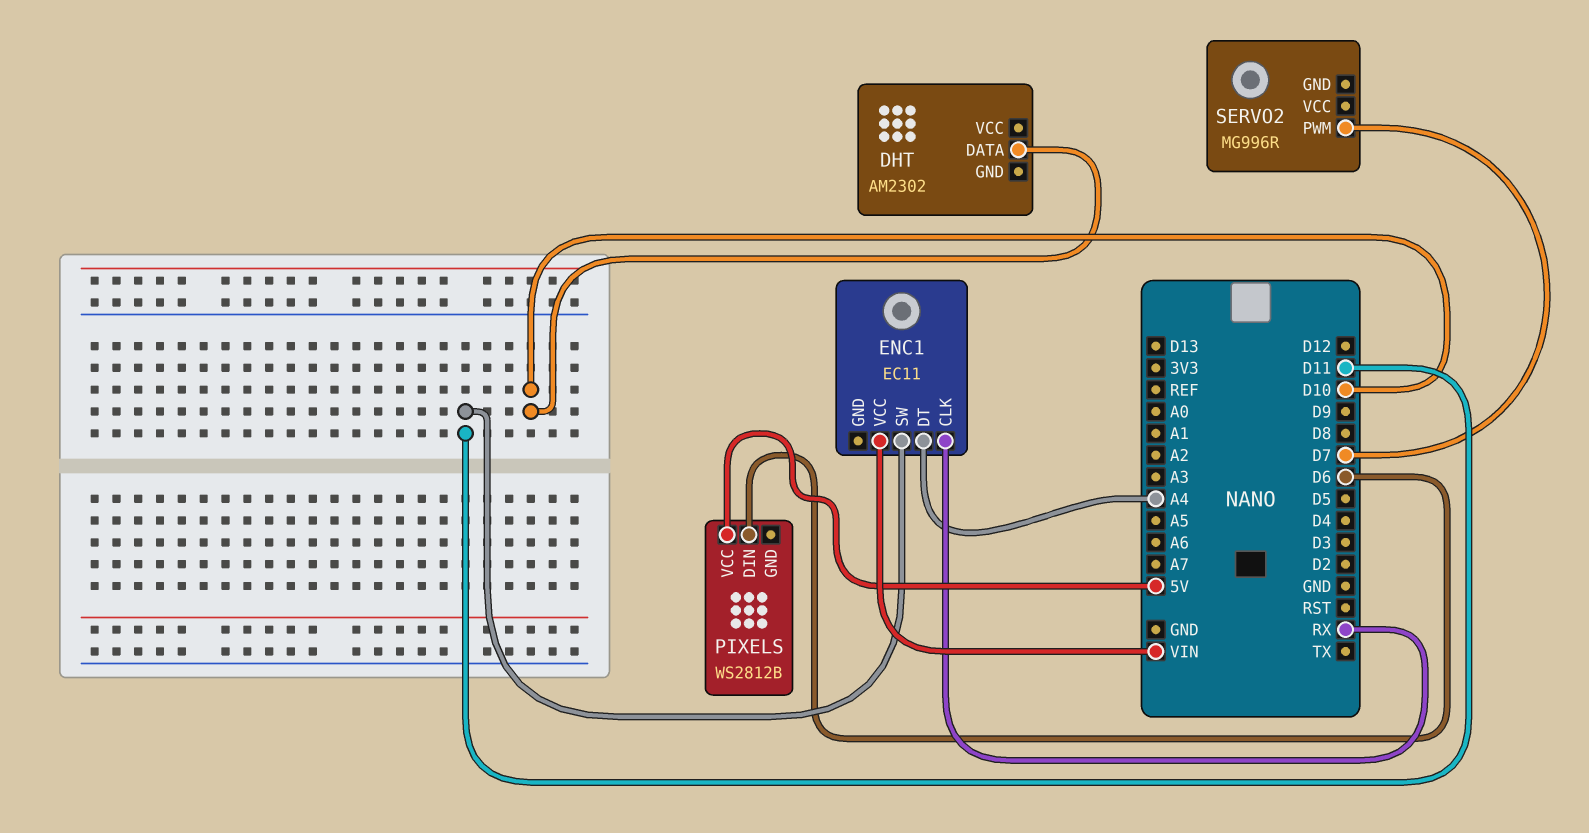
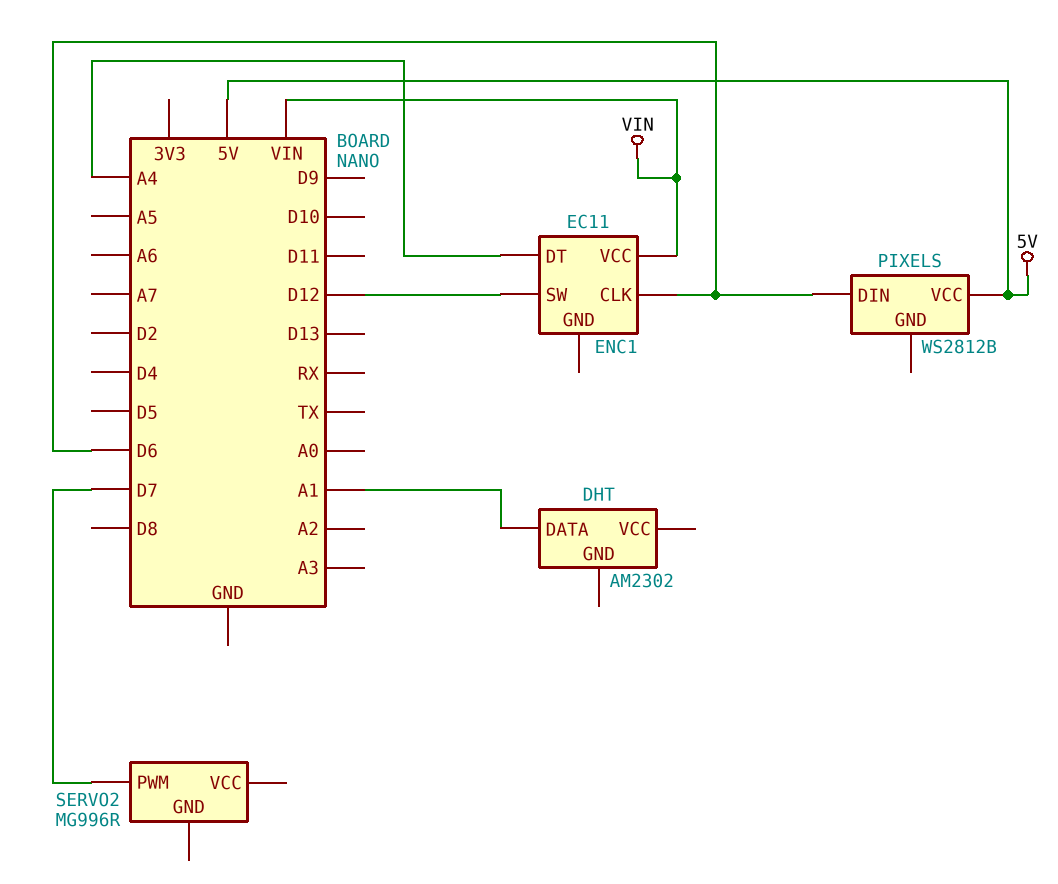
DHT pin DATA: D10 -> A1
ENC1 pin CLK: RX -> D6
ENC1 pin SW: D11 -> D12

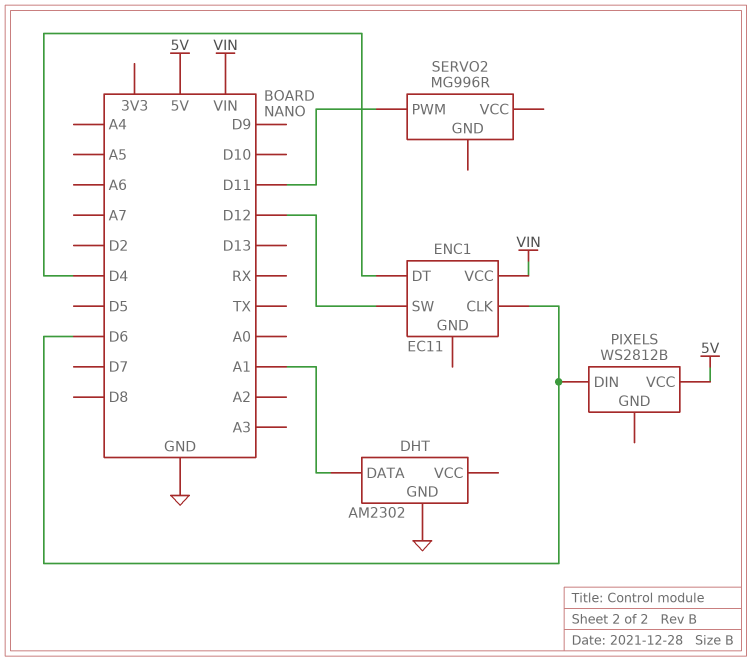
DHT pin GND: none -> GND
ENC1 pin DT: A4 -> D4
SERVO2 pin PWM: D7 -> D11

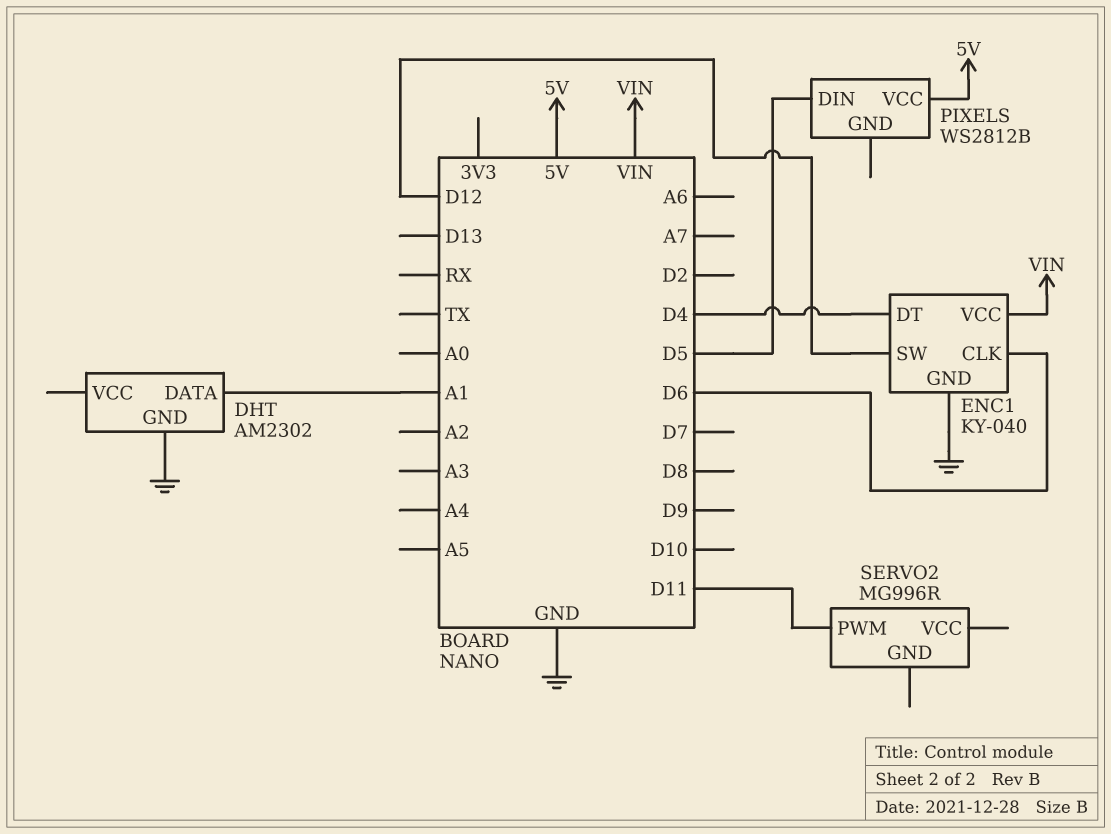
ENC1: EC11 -> KY-040
ENC1 pin GND: none -> GND
PIXELS pin DIN: D6 -> D5

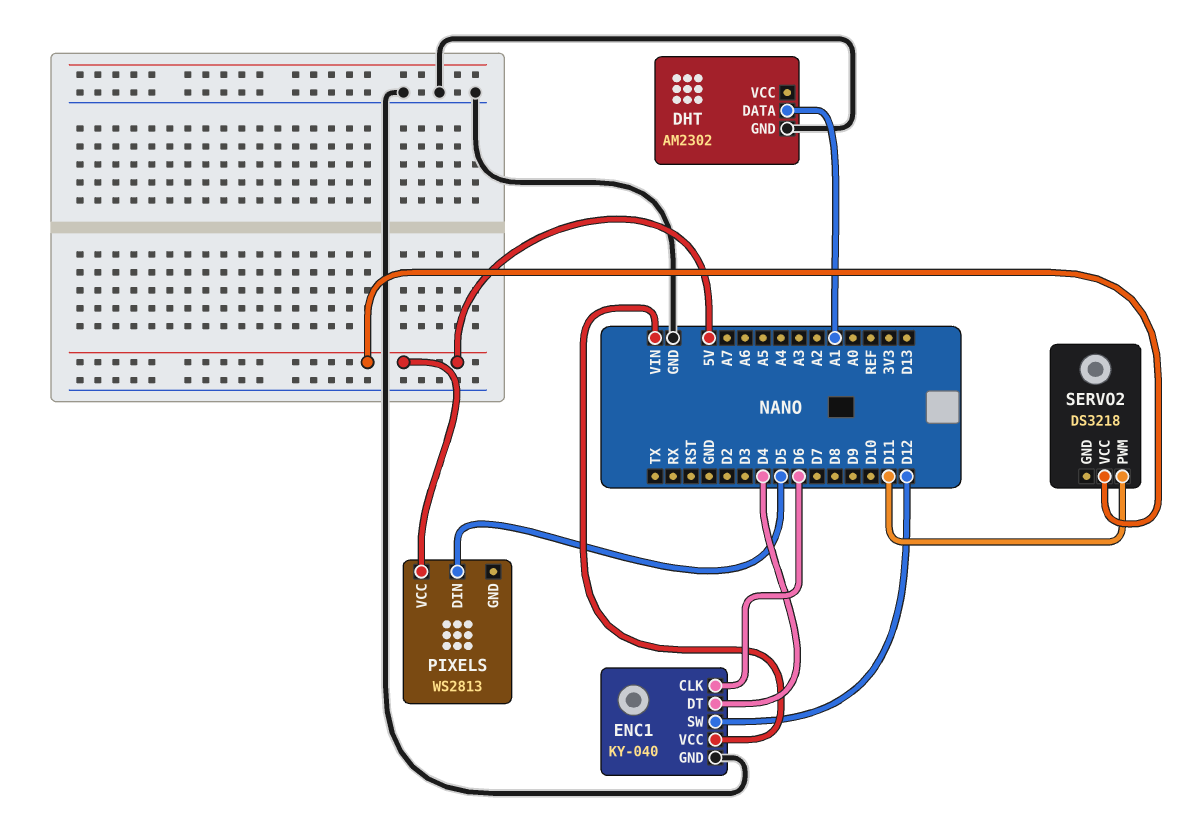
PIXELS: WS2812B -> WS2813
SERVO2: MG996R -> DS3218
SERVO2 pin VCC: none -> 5V

